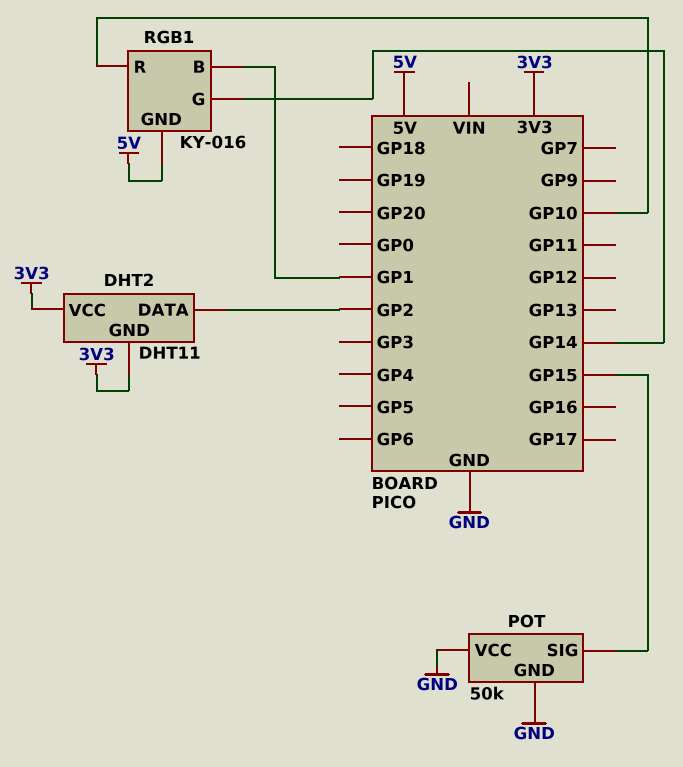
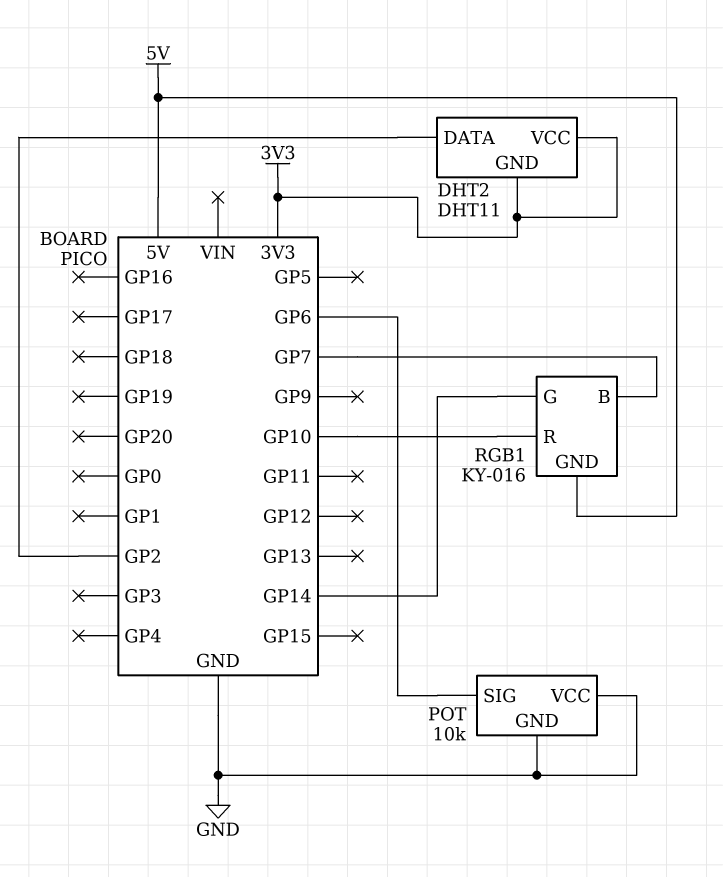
POT: 50k -> 10k
POT pin SIG: GP15 -> GP6
RGB1 pin B: GP1 -> GP7

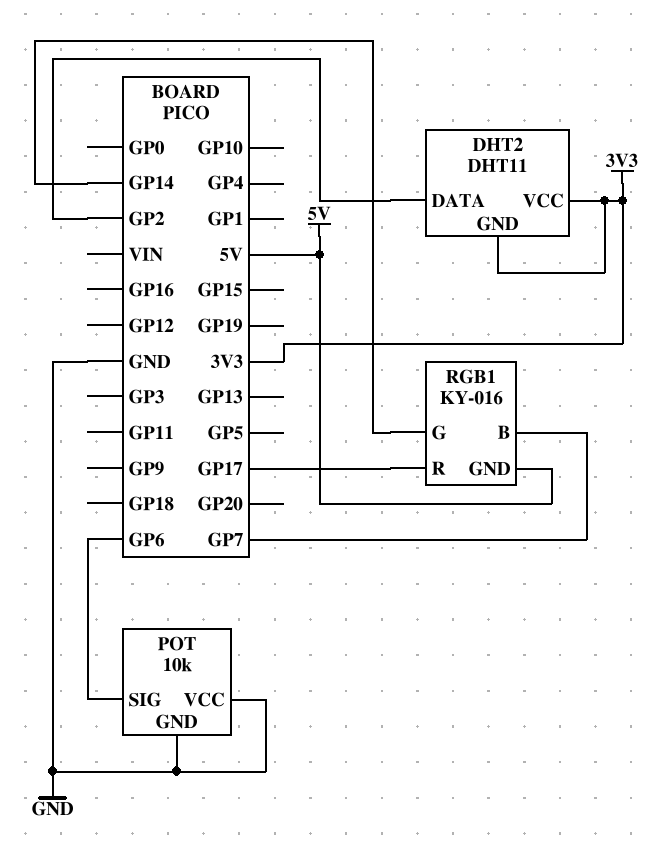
RGB1 pin R: GP10 -> GP17

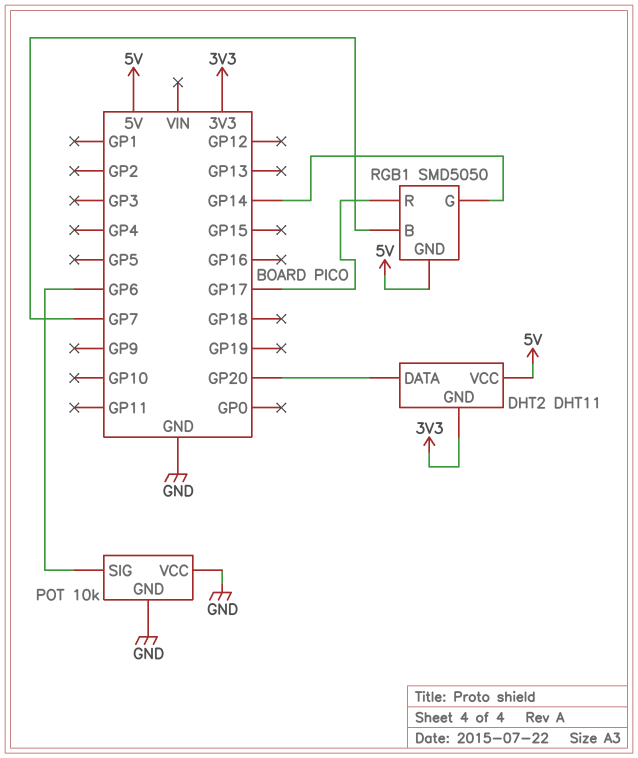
DHT2 pin DATA: GP2 -> GP20
DHT2 pin VCC: 3V3 -> 5V
RGB1: KY-016 -> SMD5050

